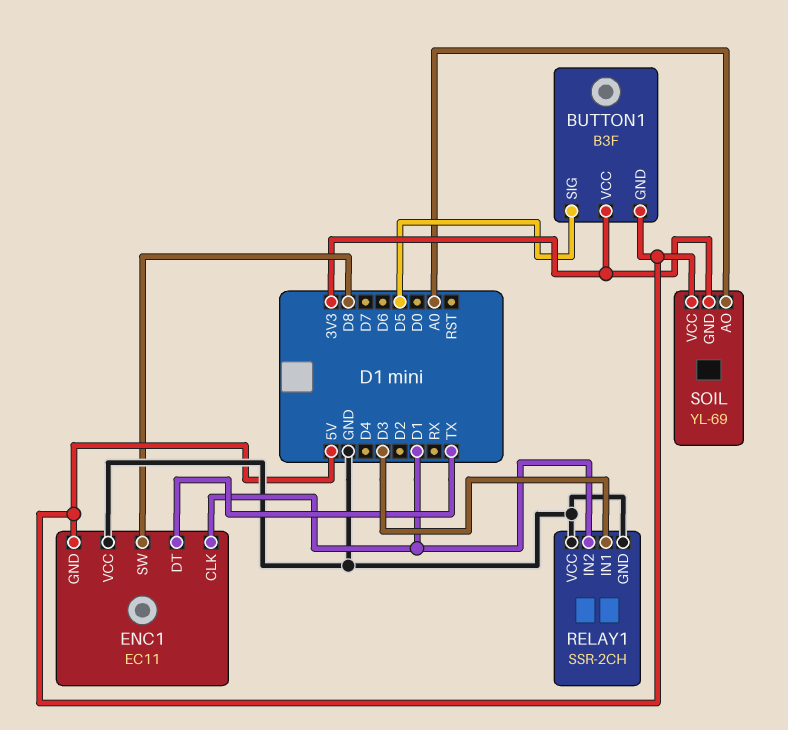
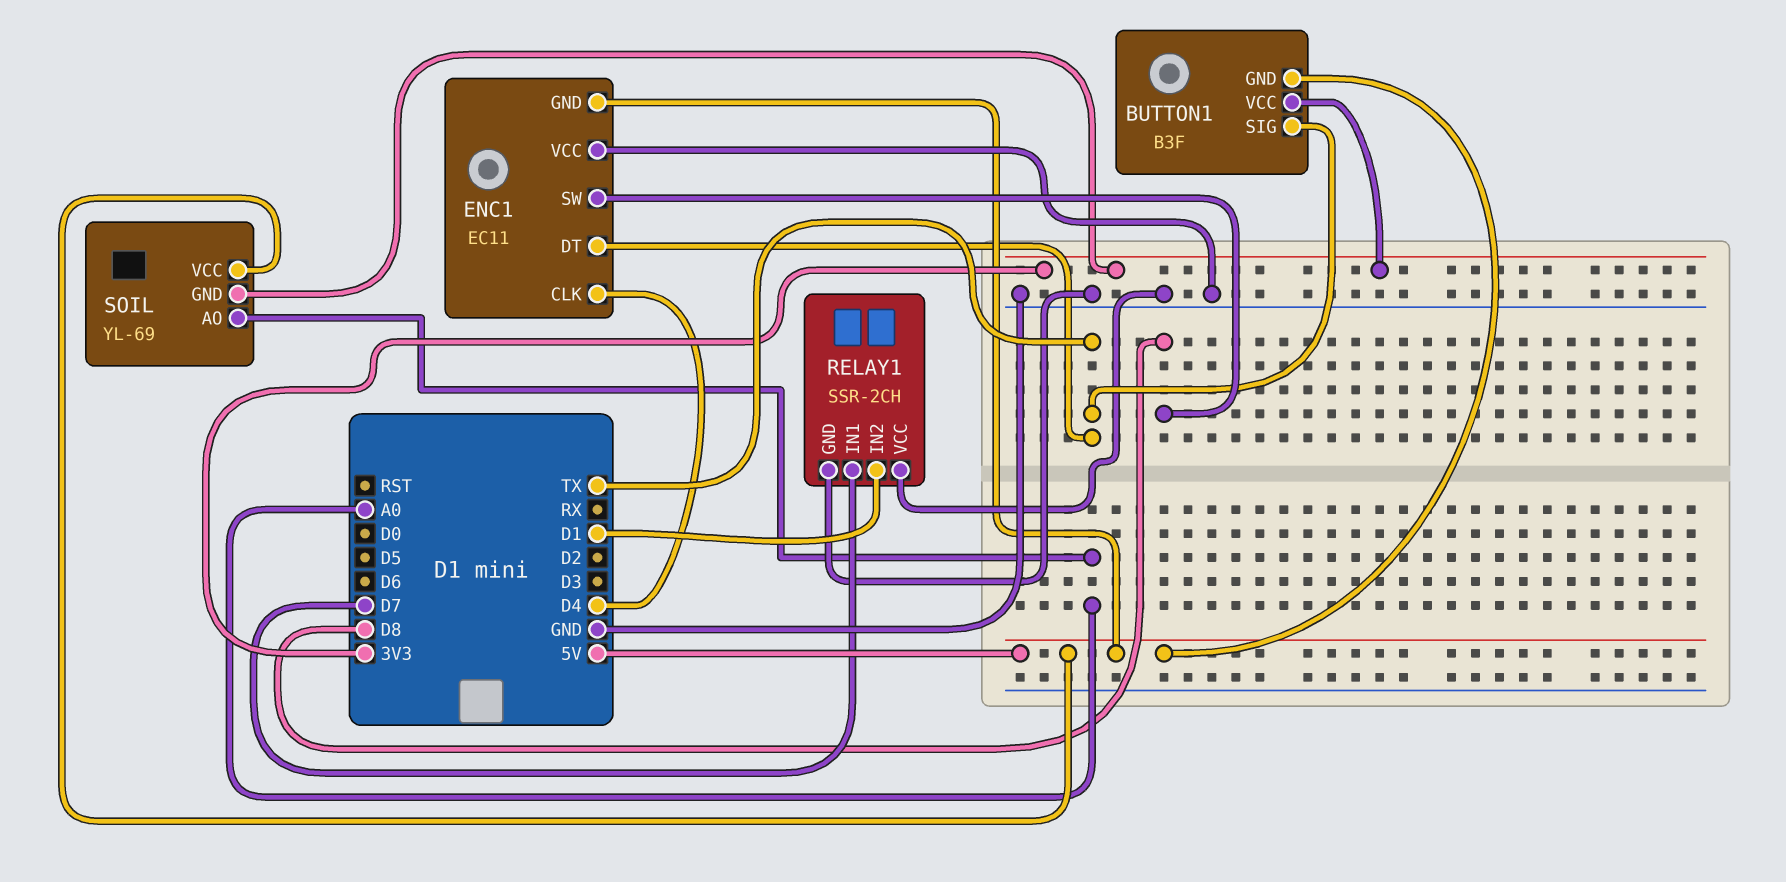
BUTTON1 pin SIG: D5 -> TX
ENC1 pin CLK: D1 -> D4
RELAY1 pin IN1: D3 -> D7

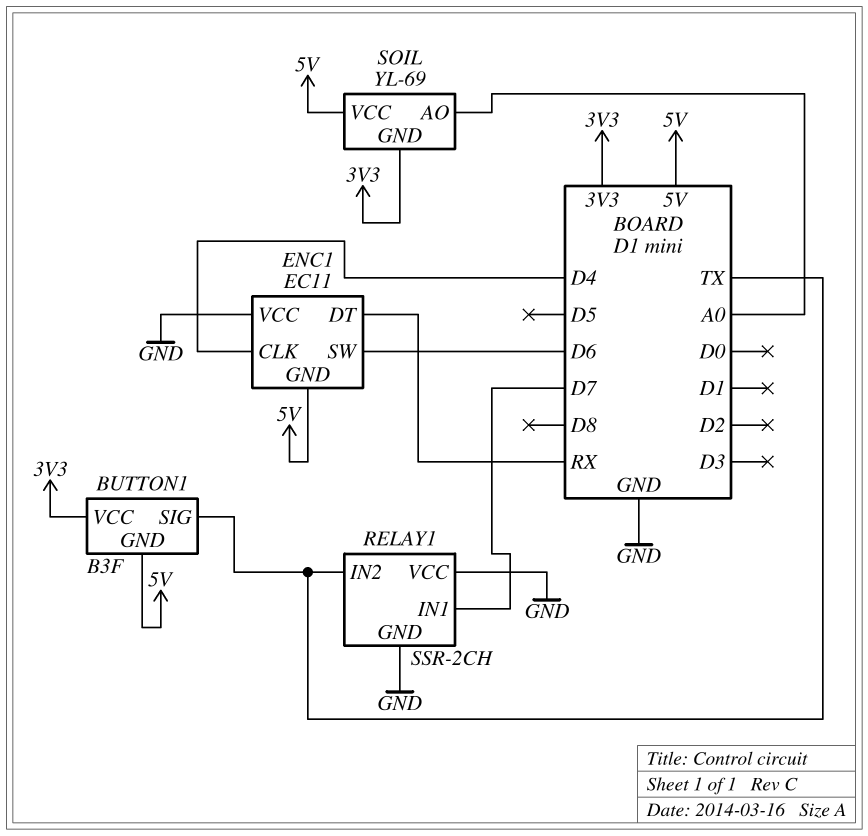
ENC1 pin DT: TX -> RX
ENC1 pin SW: D8 -> D6
RELAY1 pin IN2: D1 -> TX

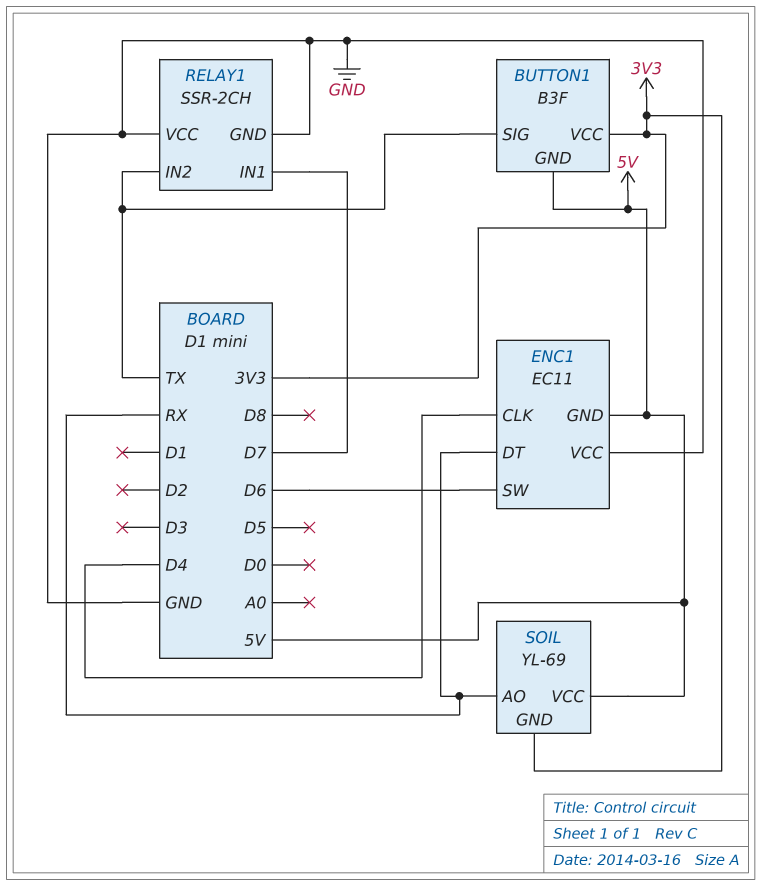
SOIL pin AO: A0 -> RX

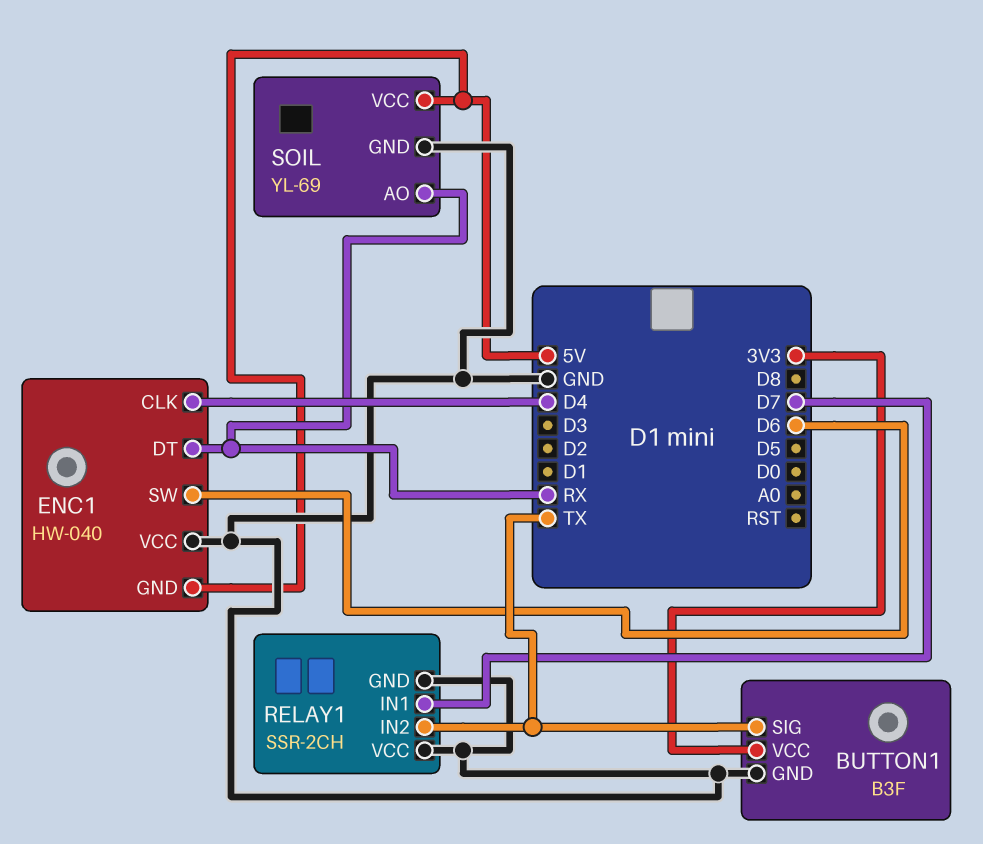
BUTTON1 pin GND: 5V -> GND
ENC1: EC11 -> HW-040
SOIL pin GND: 3V3 -> GND

